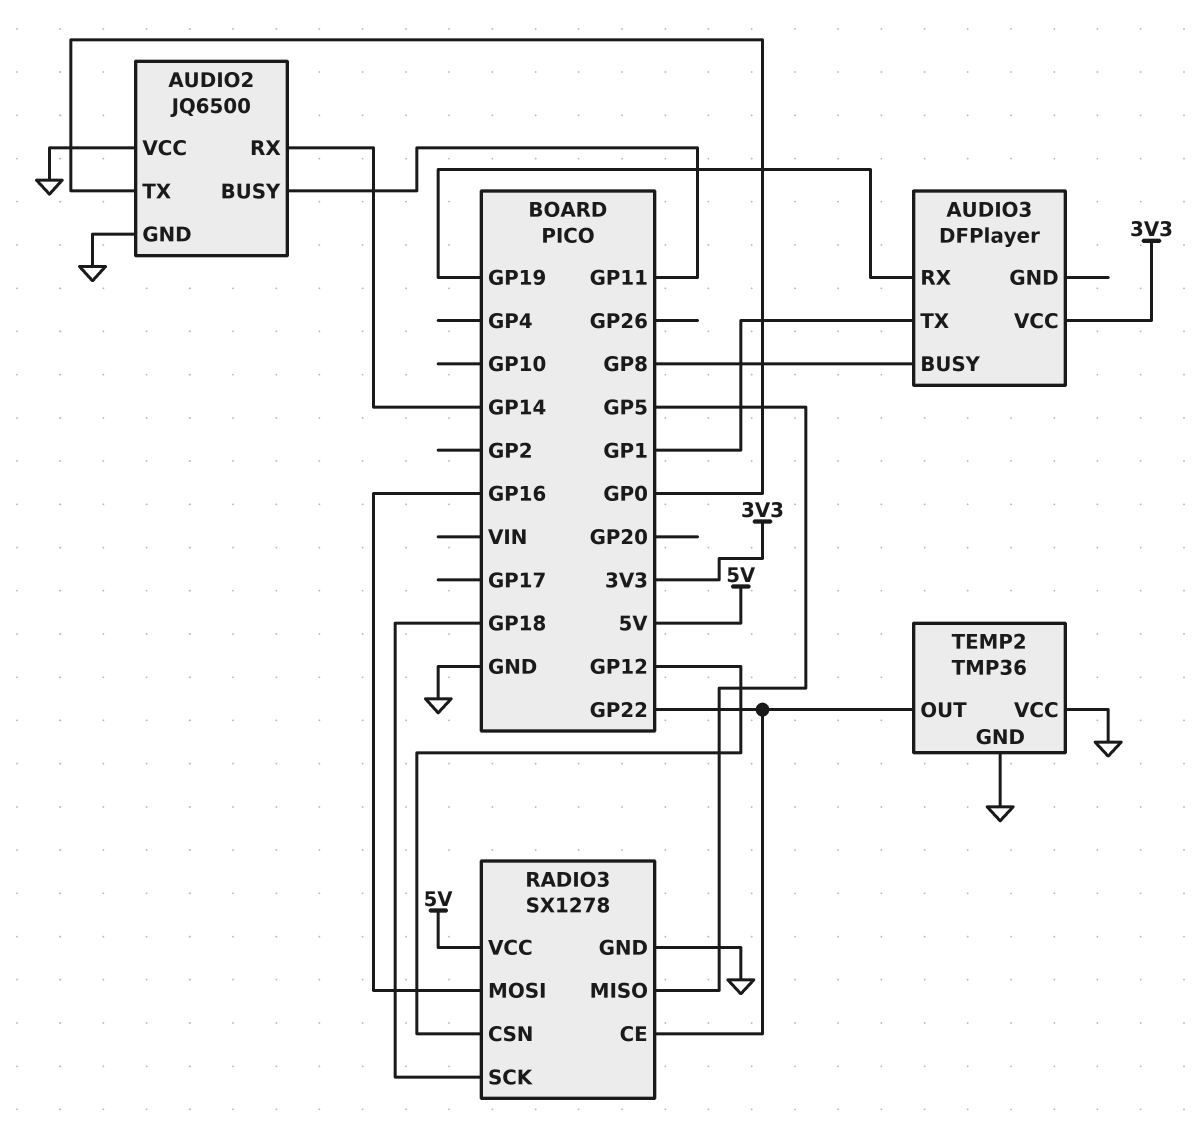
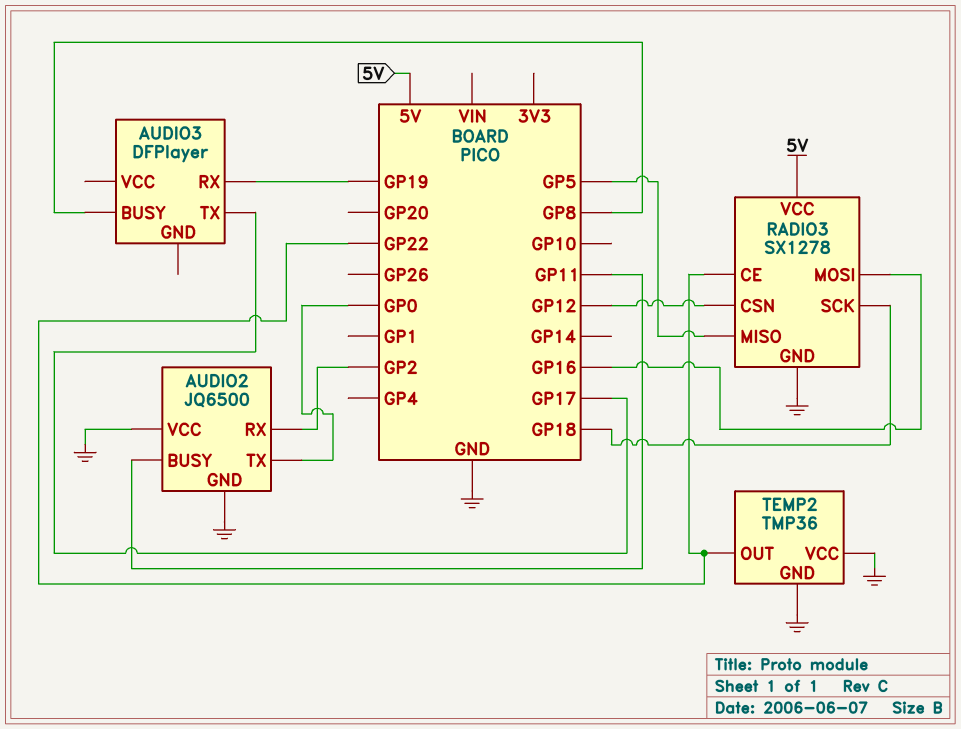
AUDIO2 pin RX: GP14 -> GP2
AUDIO3 pin TX: GP1 -> GP17
AUDIO3 pin VCC: 3V3 -> none

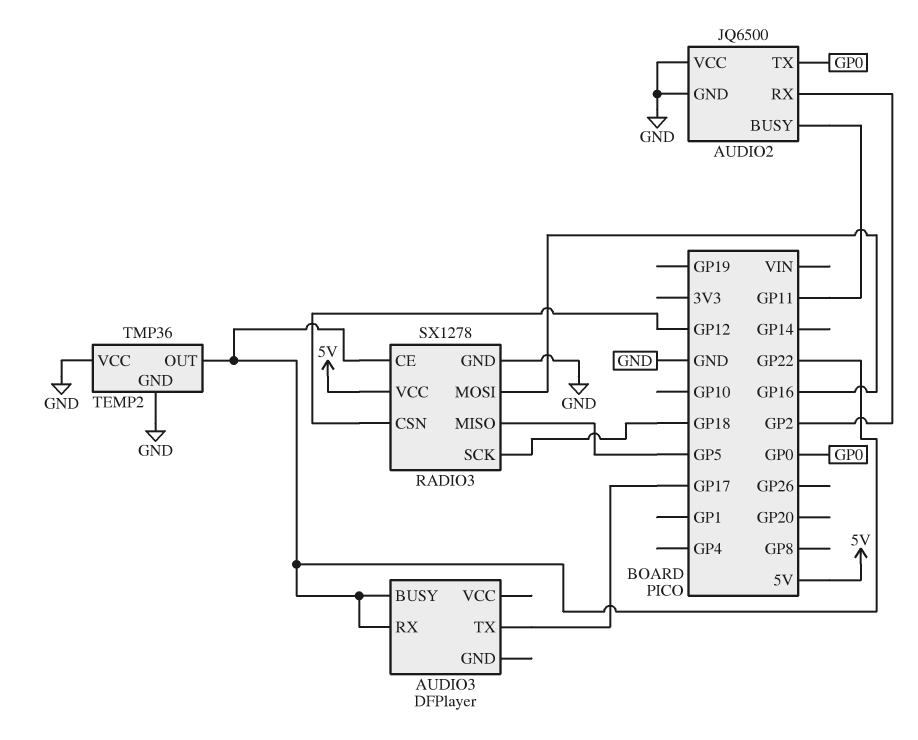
AUDIO3 pin BUSY: GP8 -> GP22
AUDIO3 pin RX: GP19 -> GP22

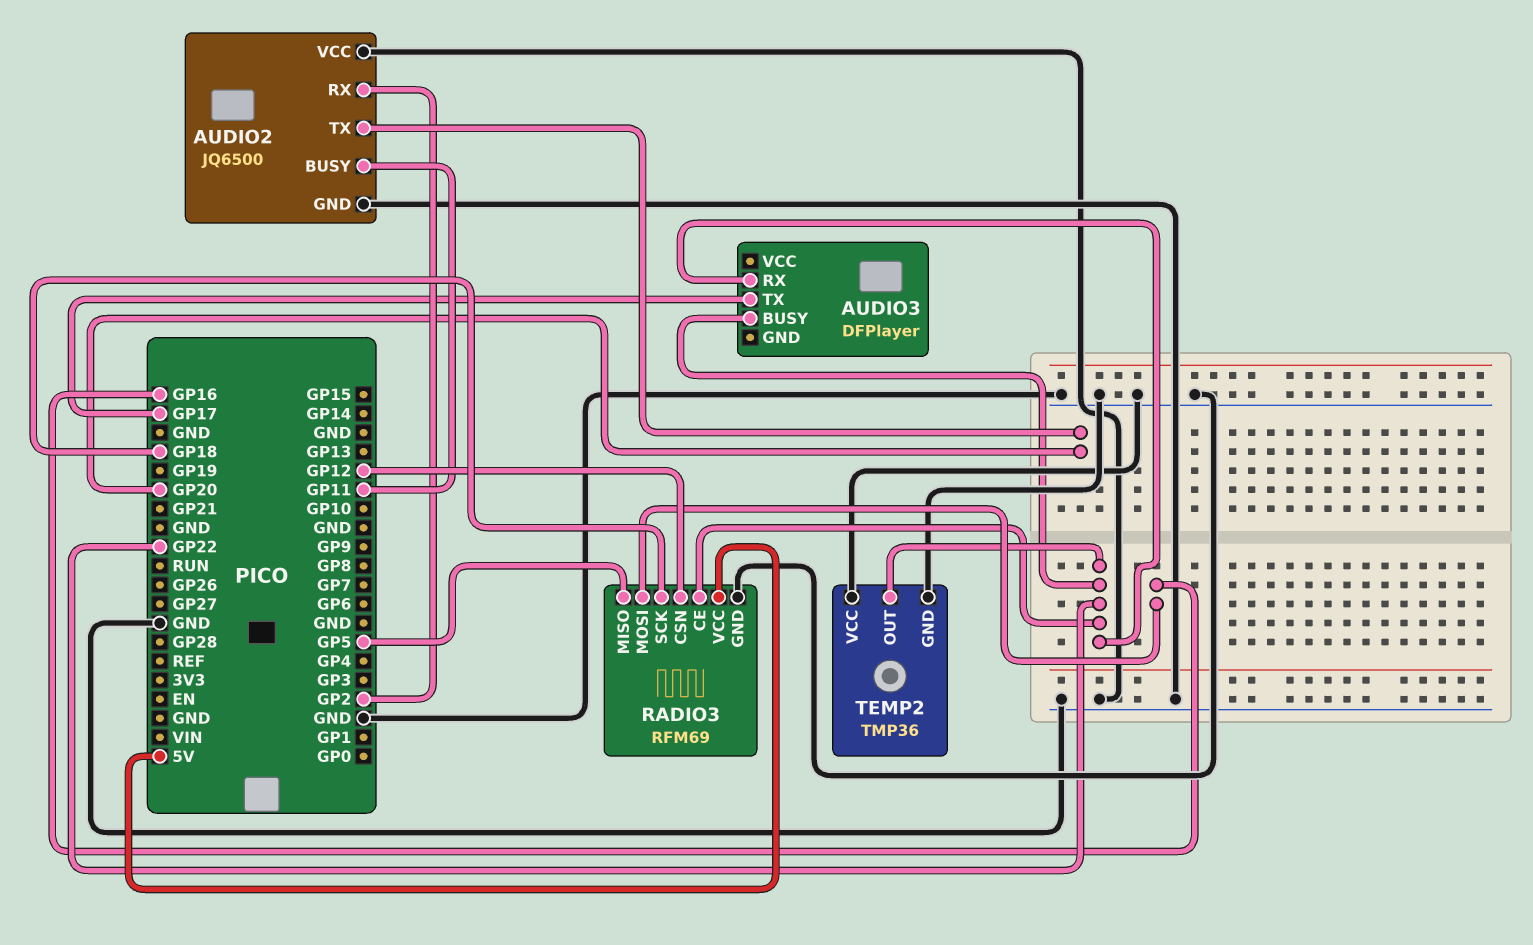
AUDIO2 pin TX: GP0 -> GP20
RADIO3: SX1278 -> RFM69

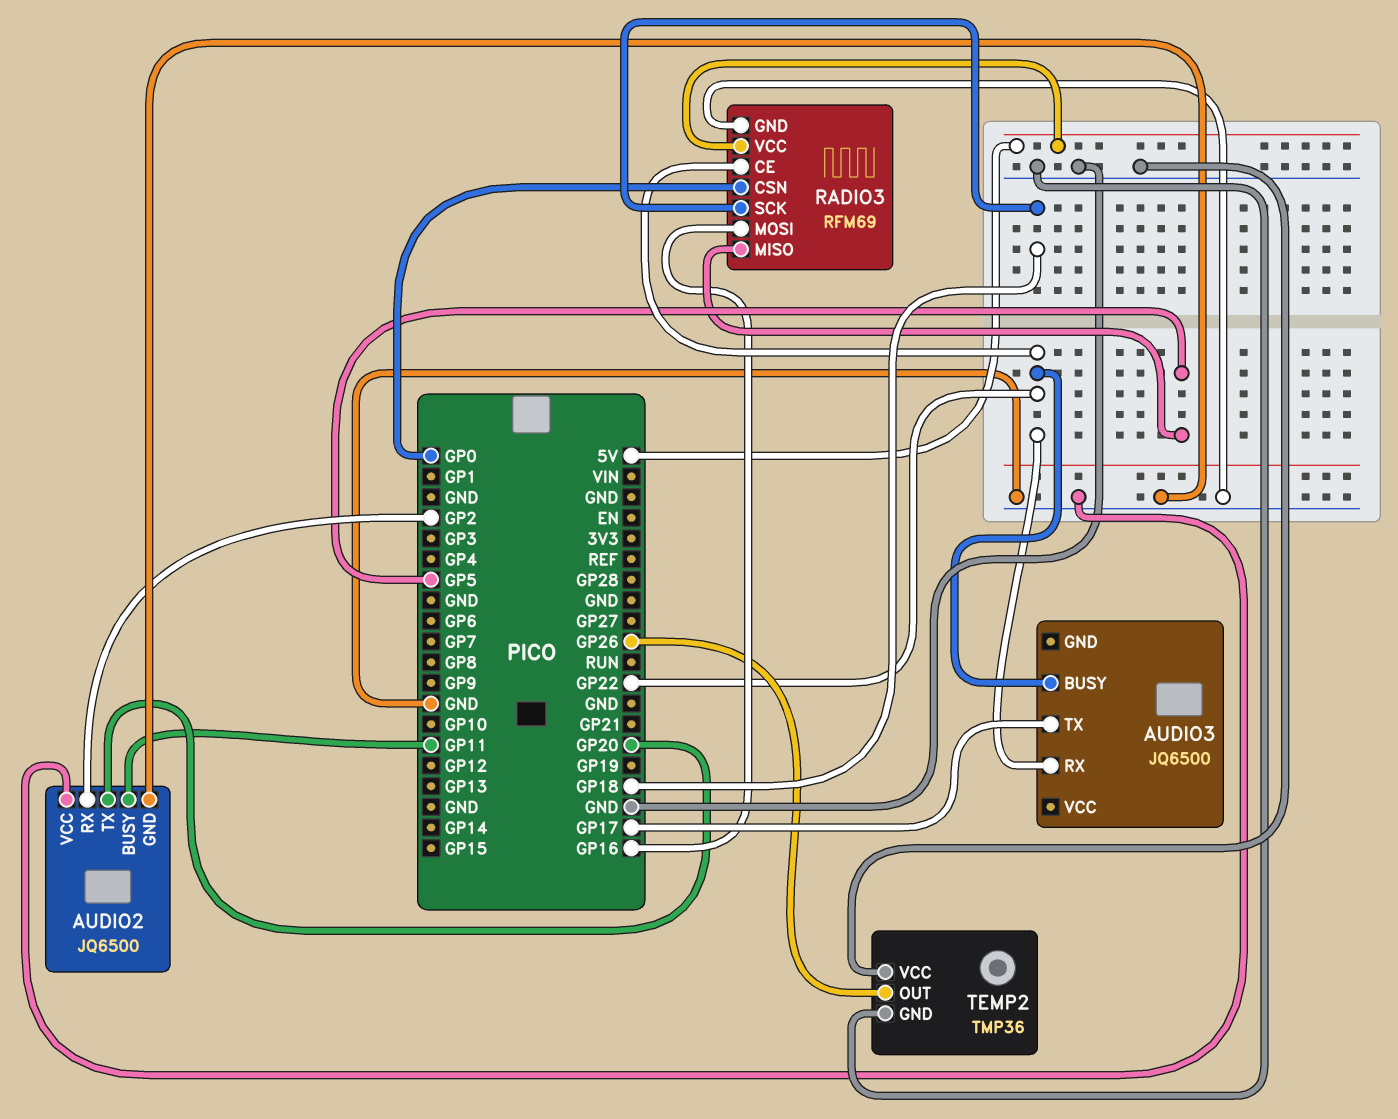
AUDIO3: DFPlayer -> JQ6500
RADIO3 pin CSN: GP12 -> GP0
TEMP2 pin OUT: GP22 -> GP26

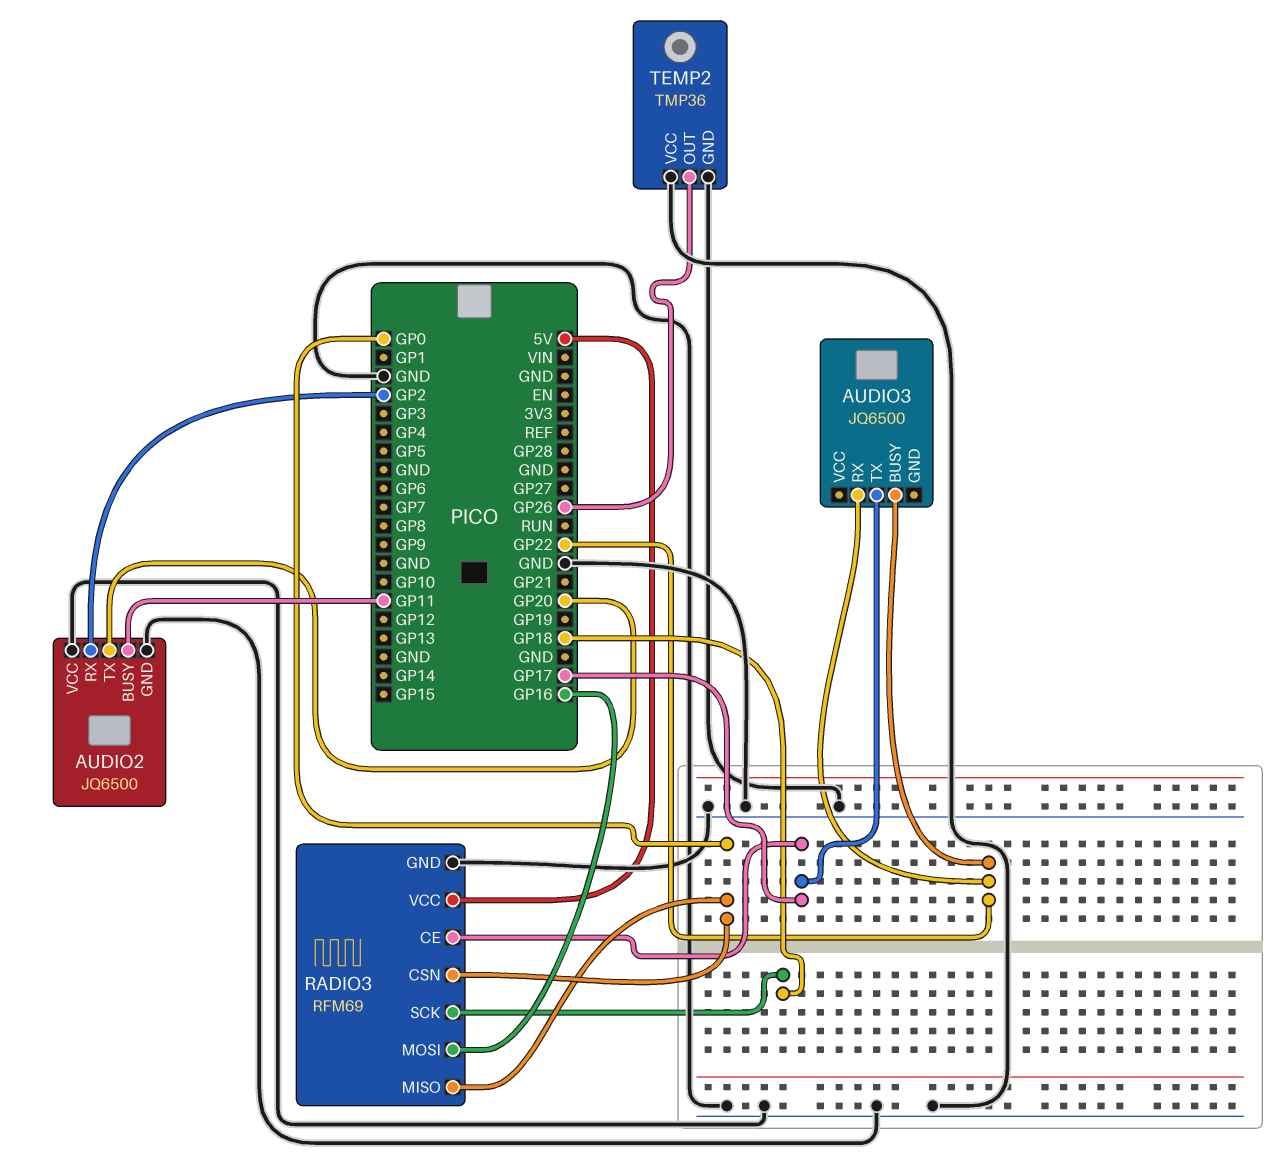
RADIO3 pin CE: GP22 -> GP17
RADIO3 pin MISO: GP5 -> GP0

